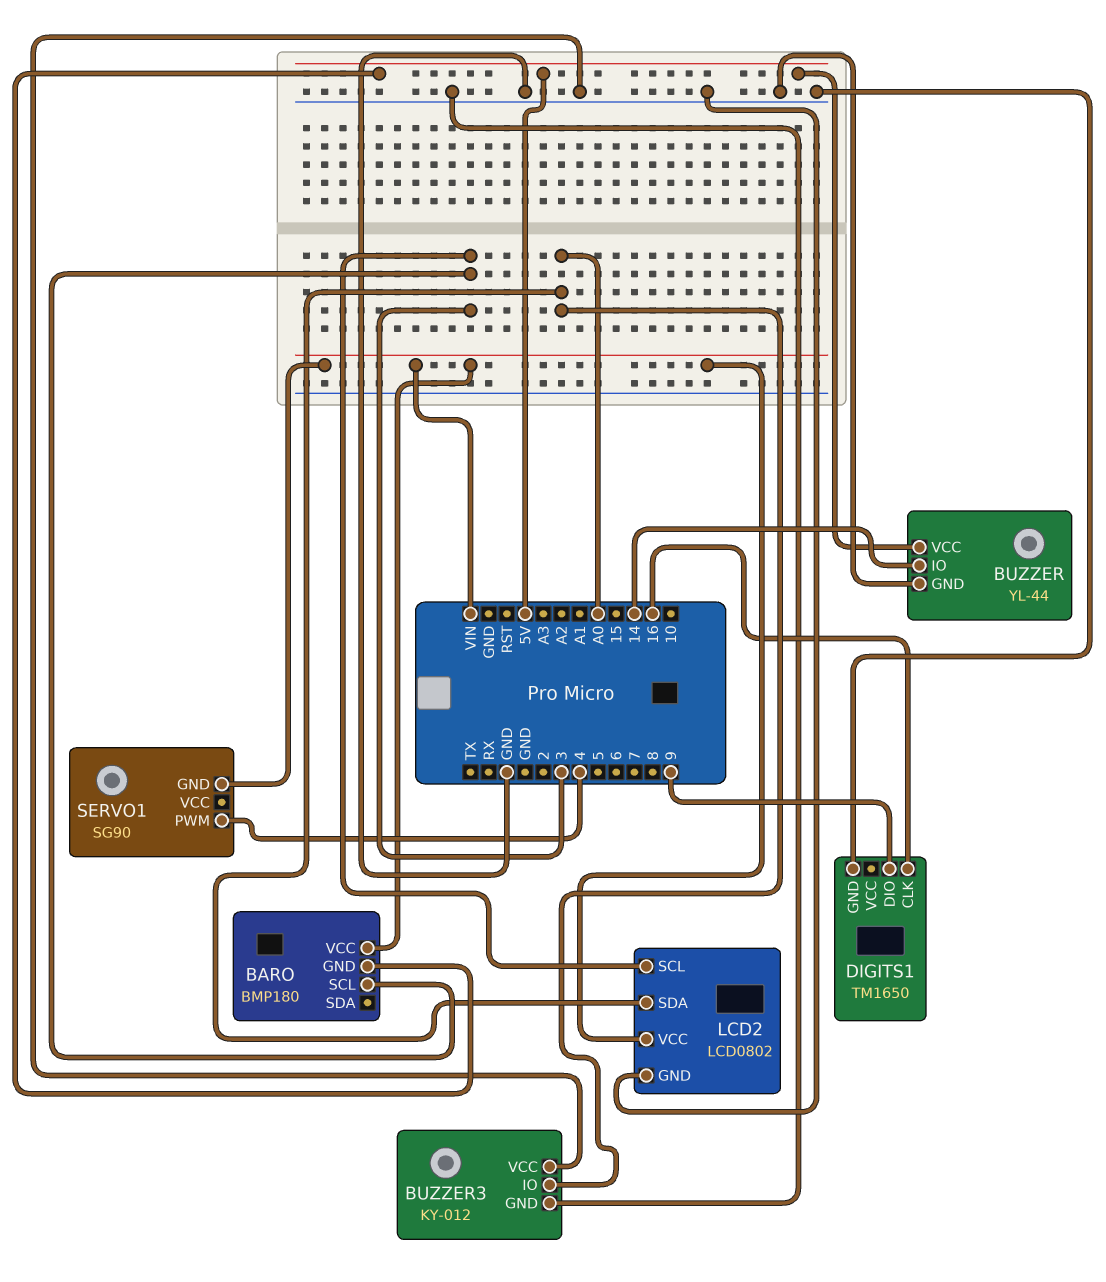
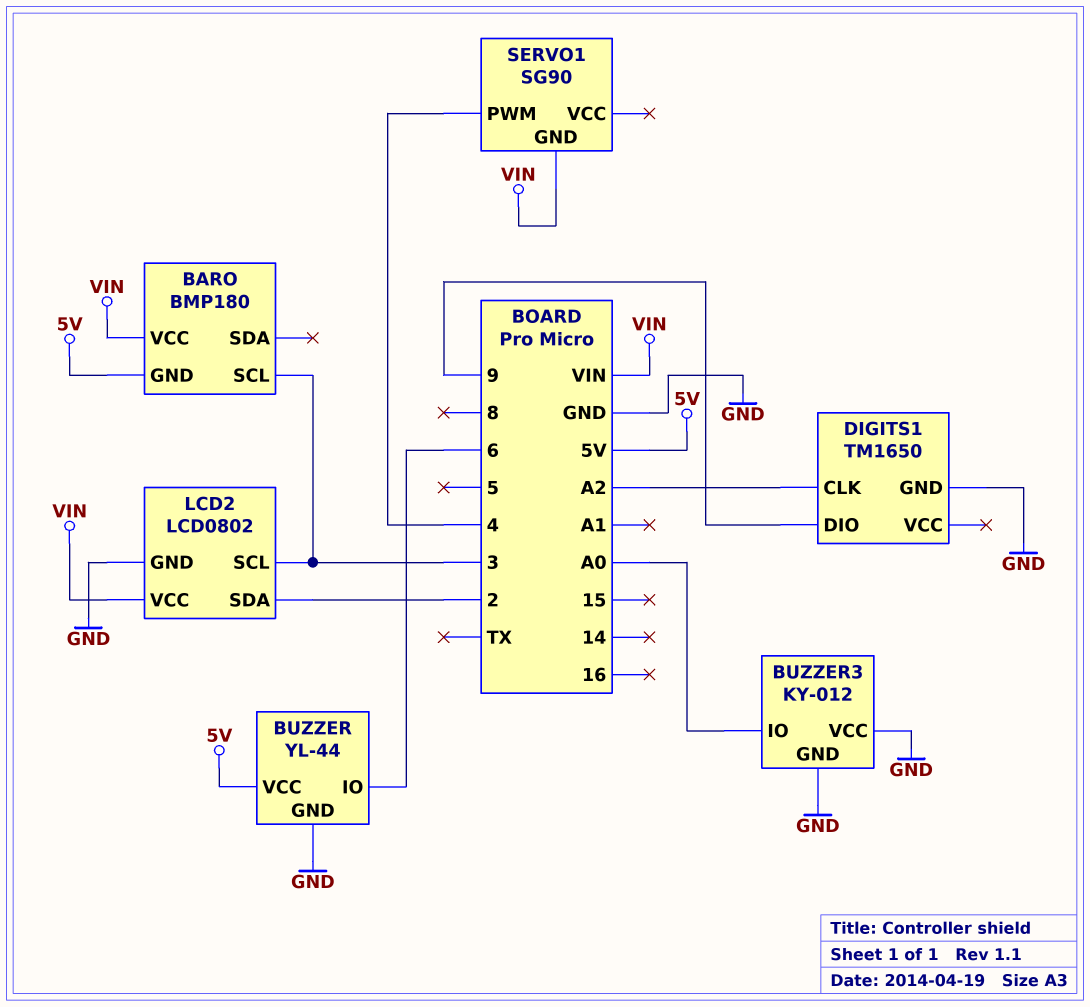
BUZZER pin IO: 14 -> 6
DIGITS1 pin CLK: 16 -> A2
LCD2 pin SDA: A0 -> 2

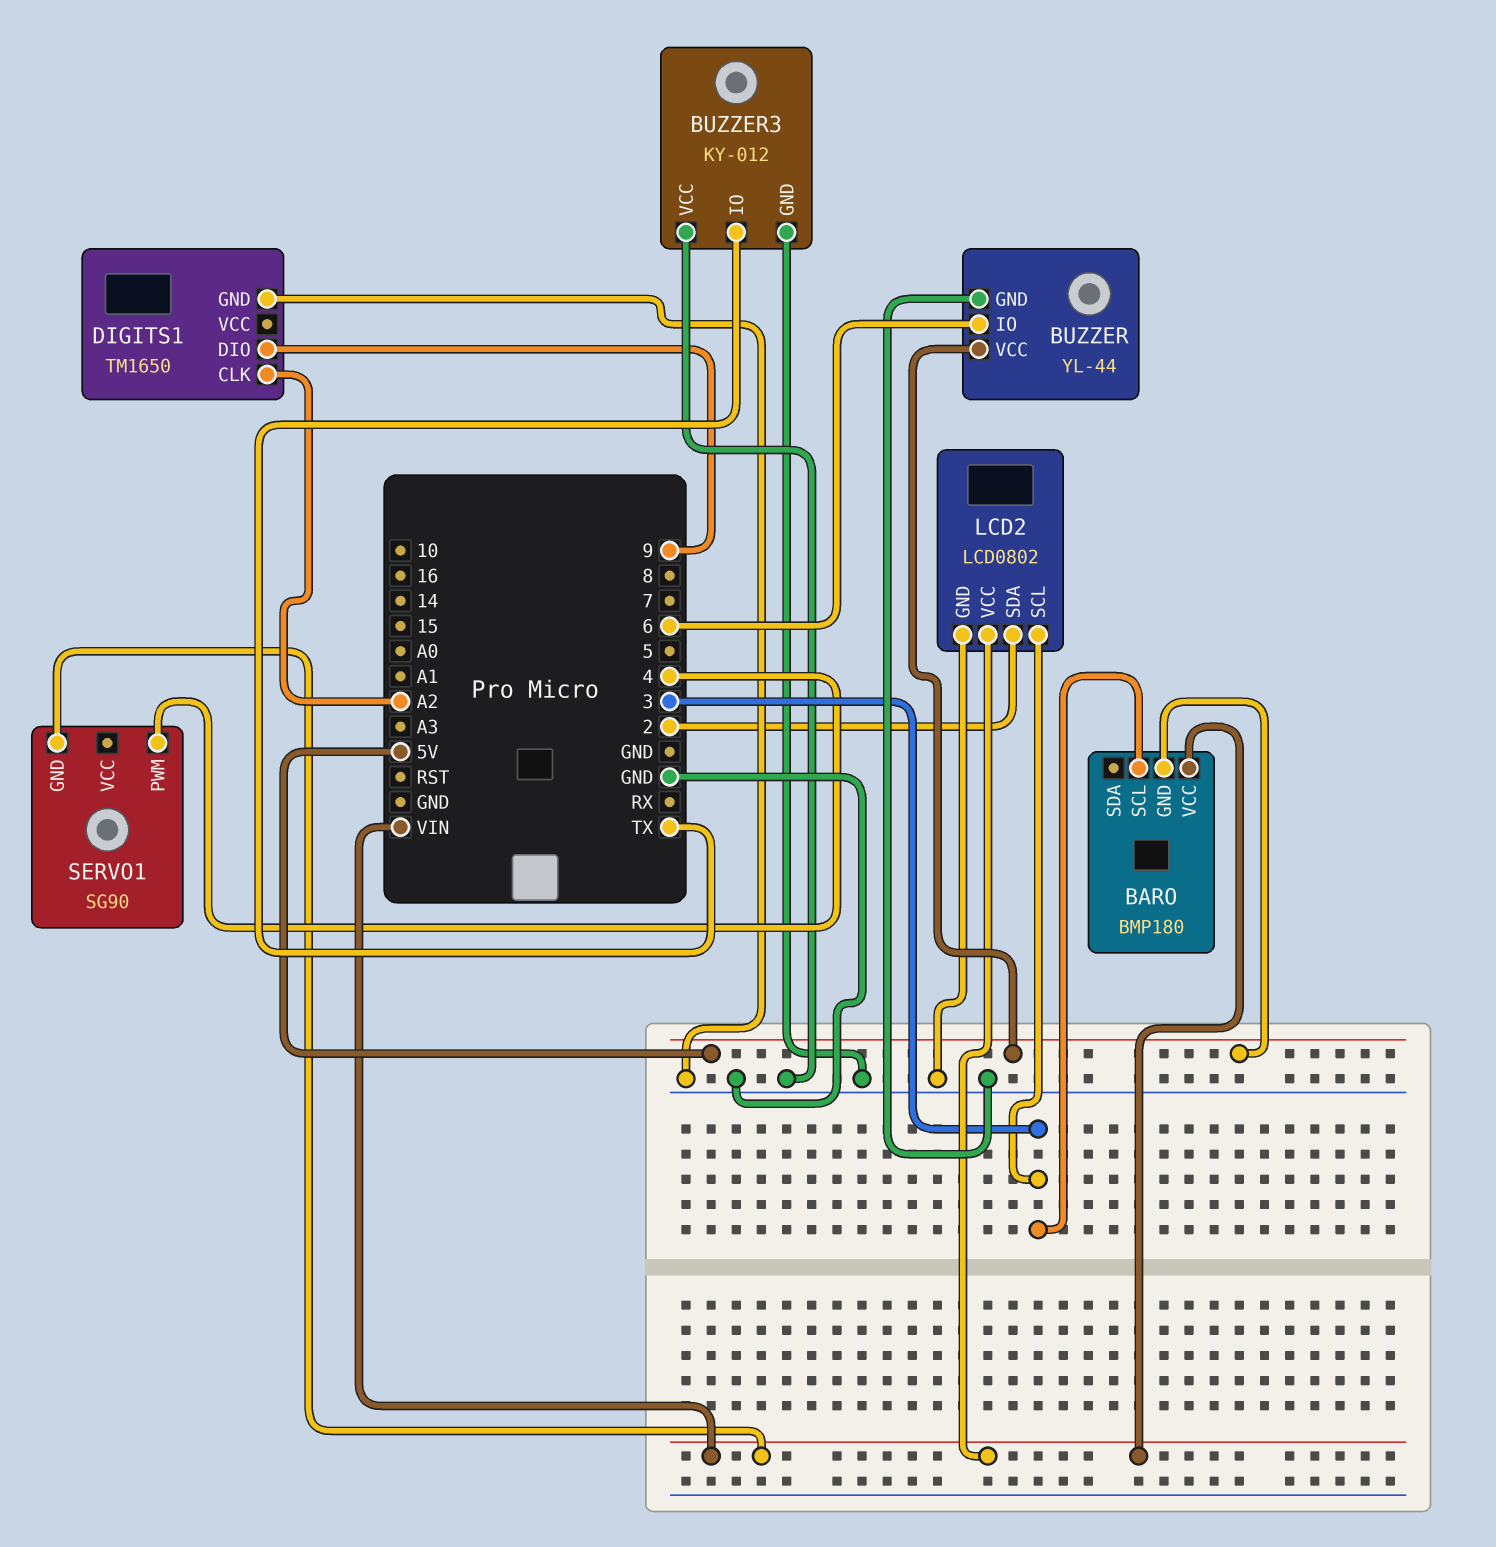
BUZZER3 pin IO: A0 -> TX

